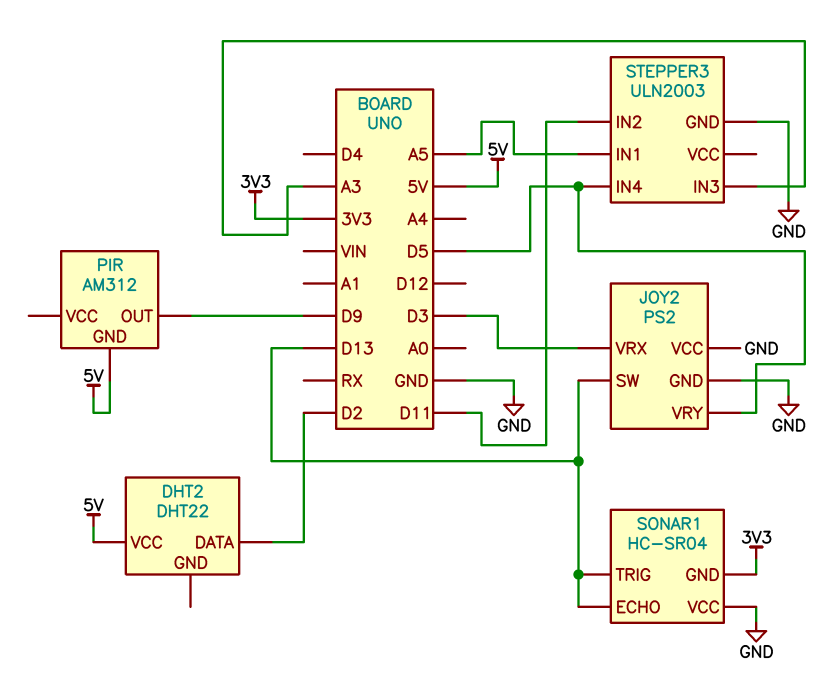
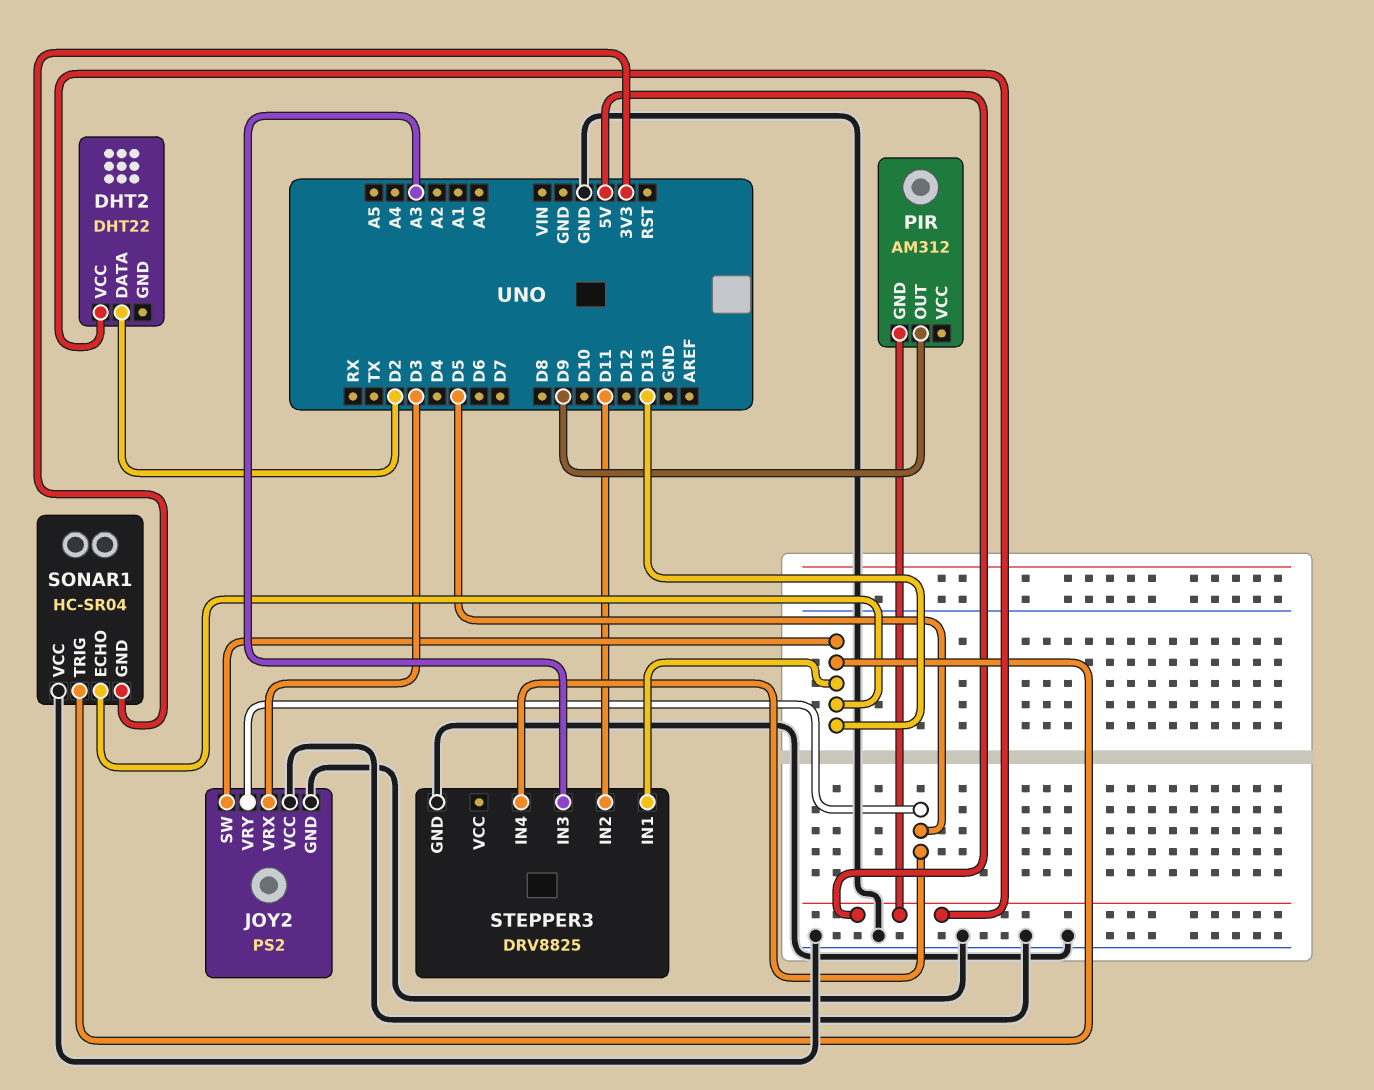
STEPPER3: ULN2003 -> DRV8825
STEPPER3 pin IN1: A5 -> D13

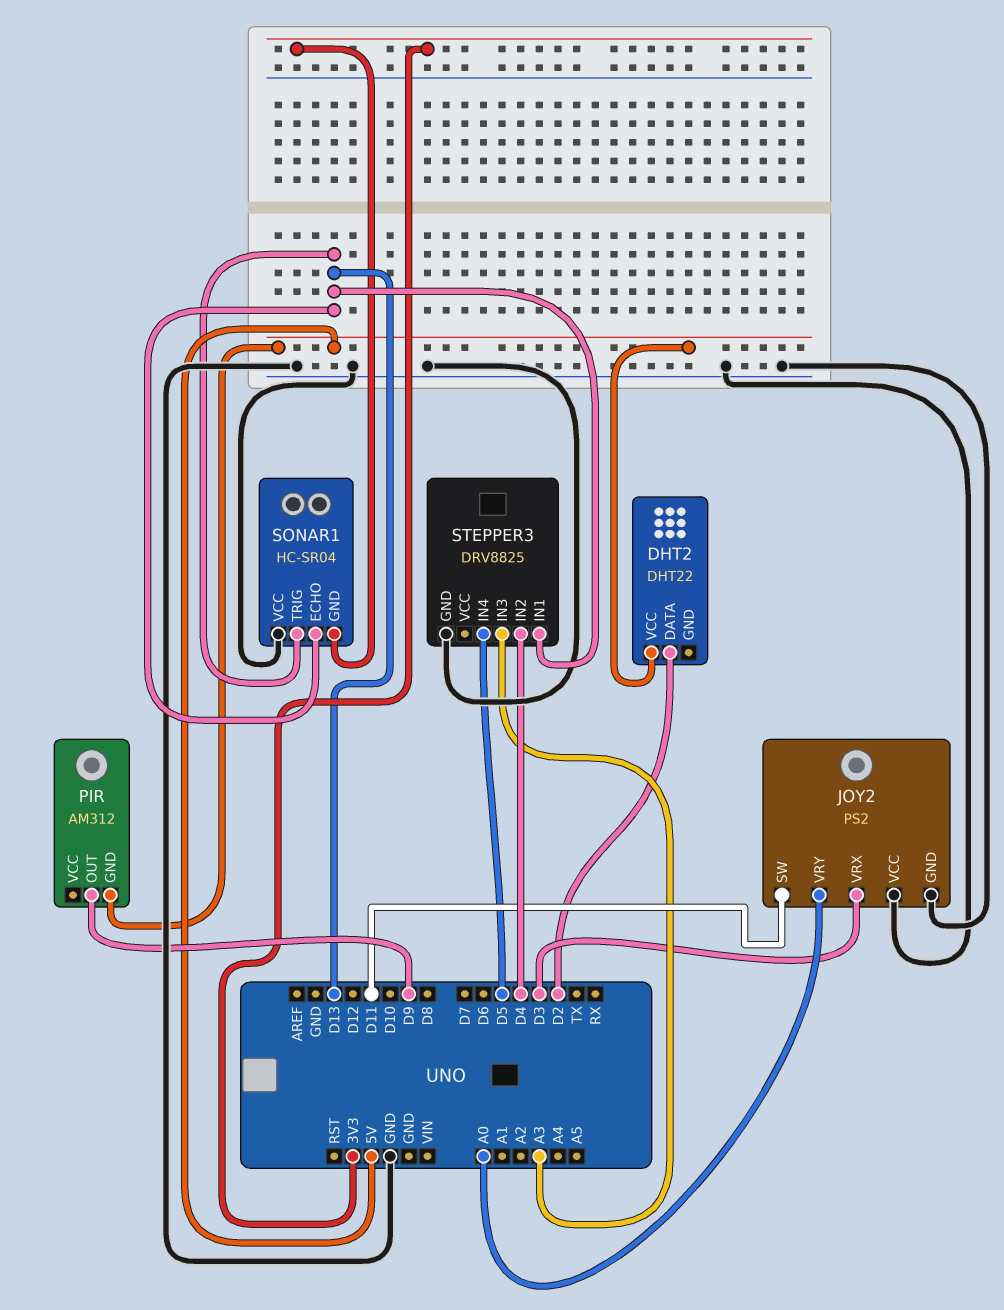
JOY2 pin SW: D13 -> D11
JOY2 pin VRY: D5 -> A0
STEPPER3 pin IN2: D11 -> D4

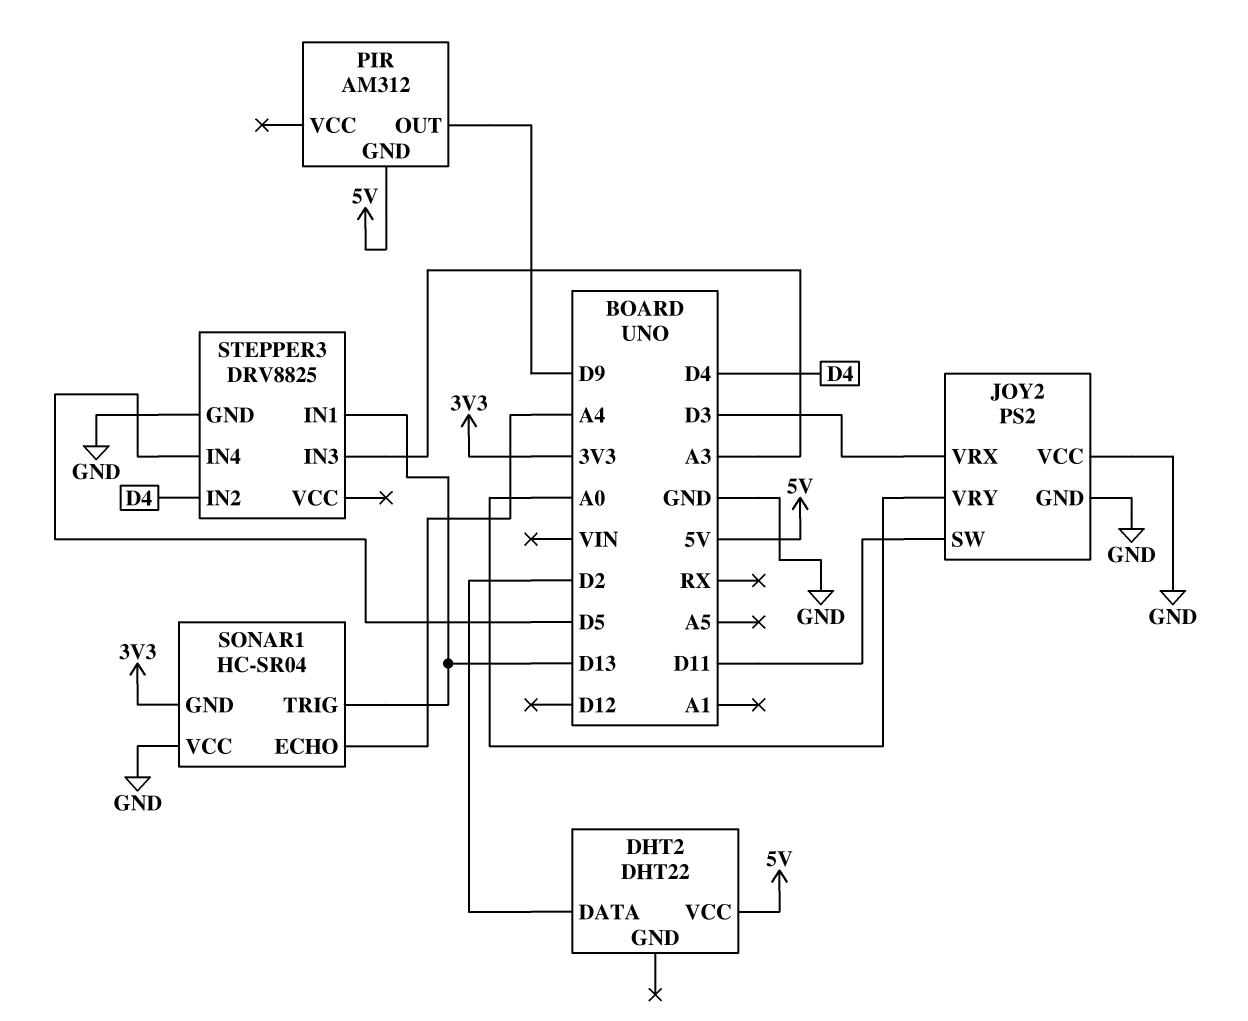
SONAR1 pin ECHO: D13 -> A4

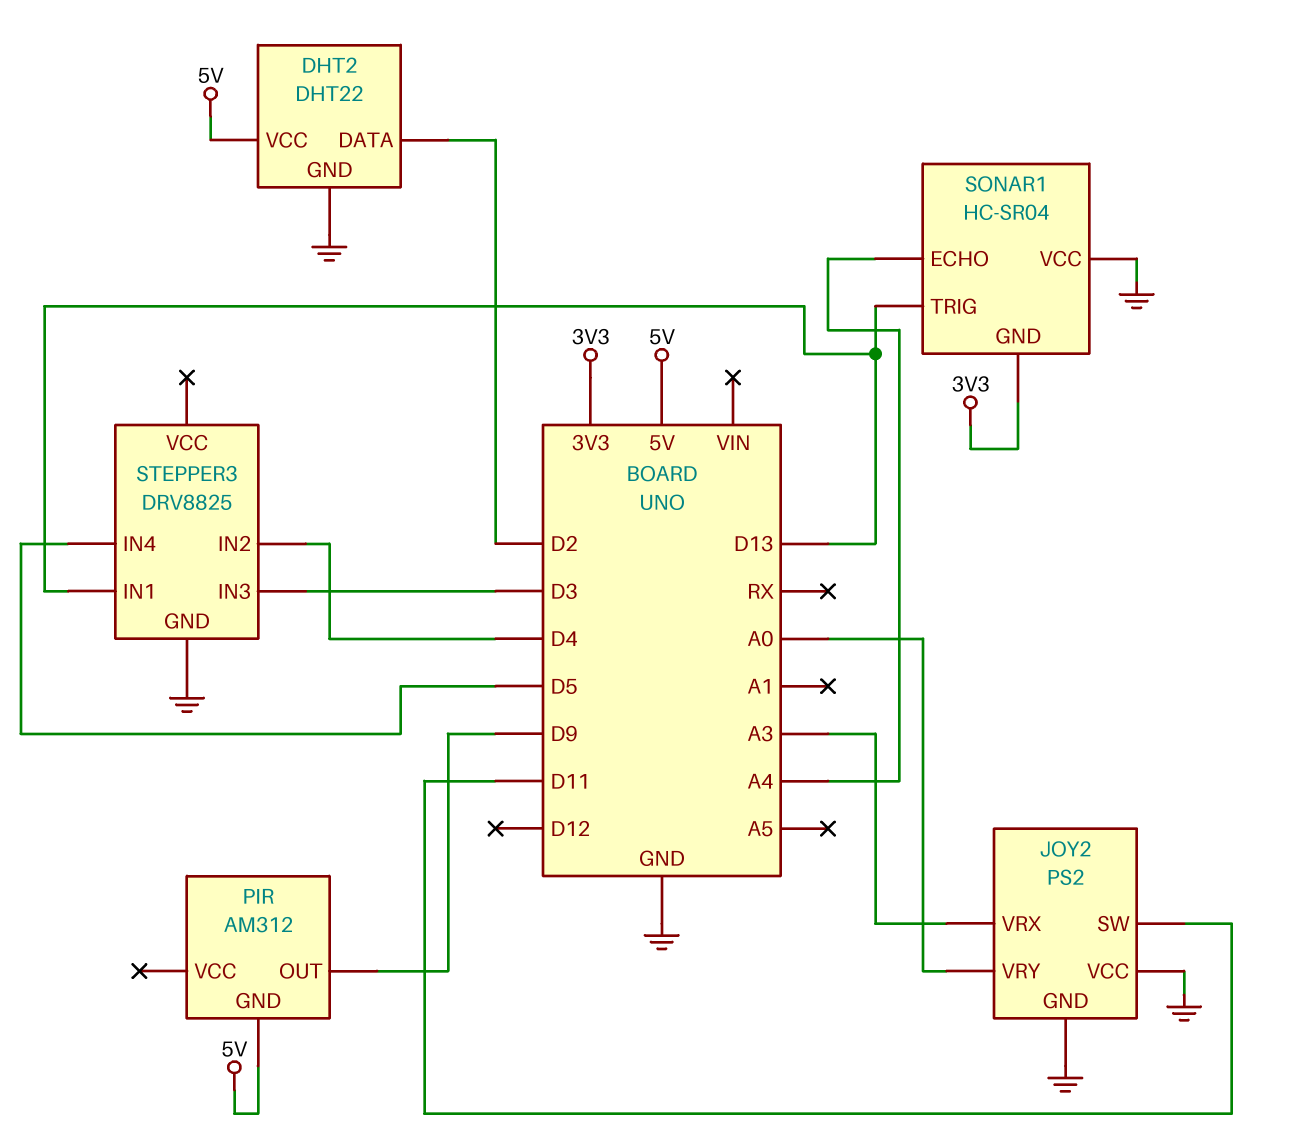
DHT2 pin GND: none -> GND
JOY2 pin VRX: D3 -> A3
STEPPER3 pin IN3: A3 -> D3

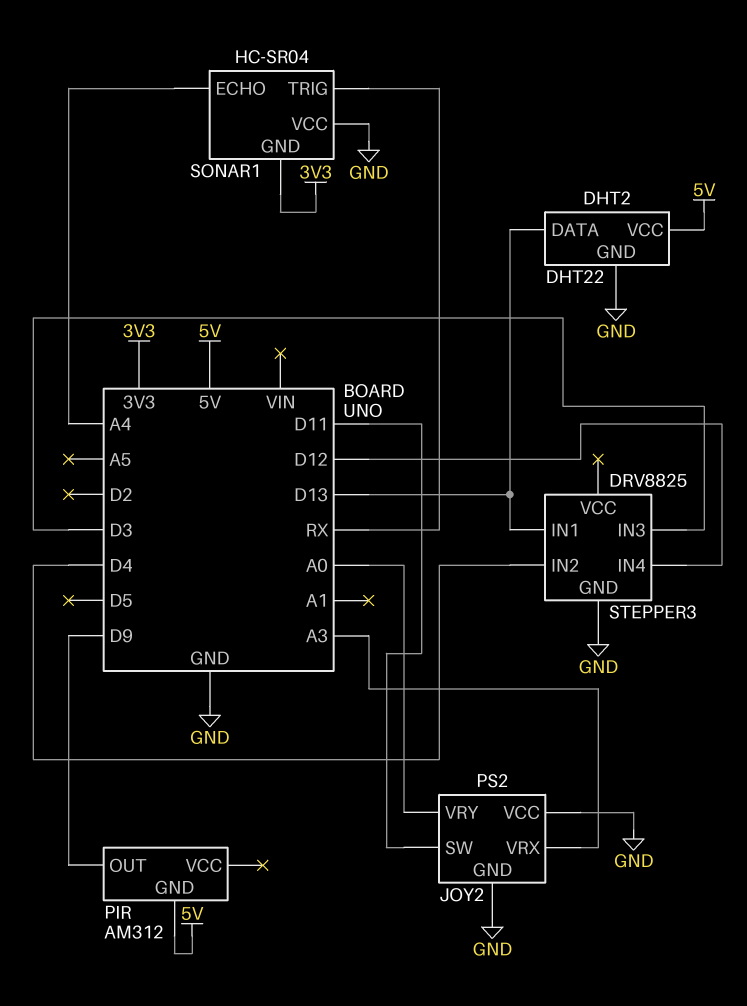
DHT2 pin DATA: D2 -> D13
SONAR1 pin TRIG: D13 -> RX
STEPPER3 pin IN4: D5 -> D12

